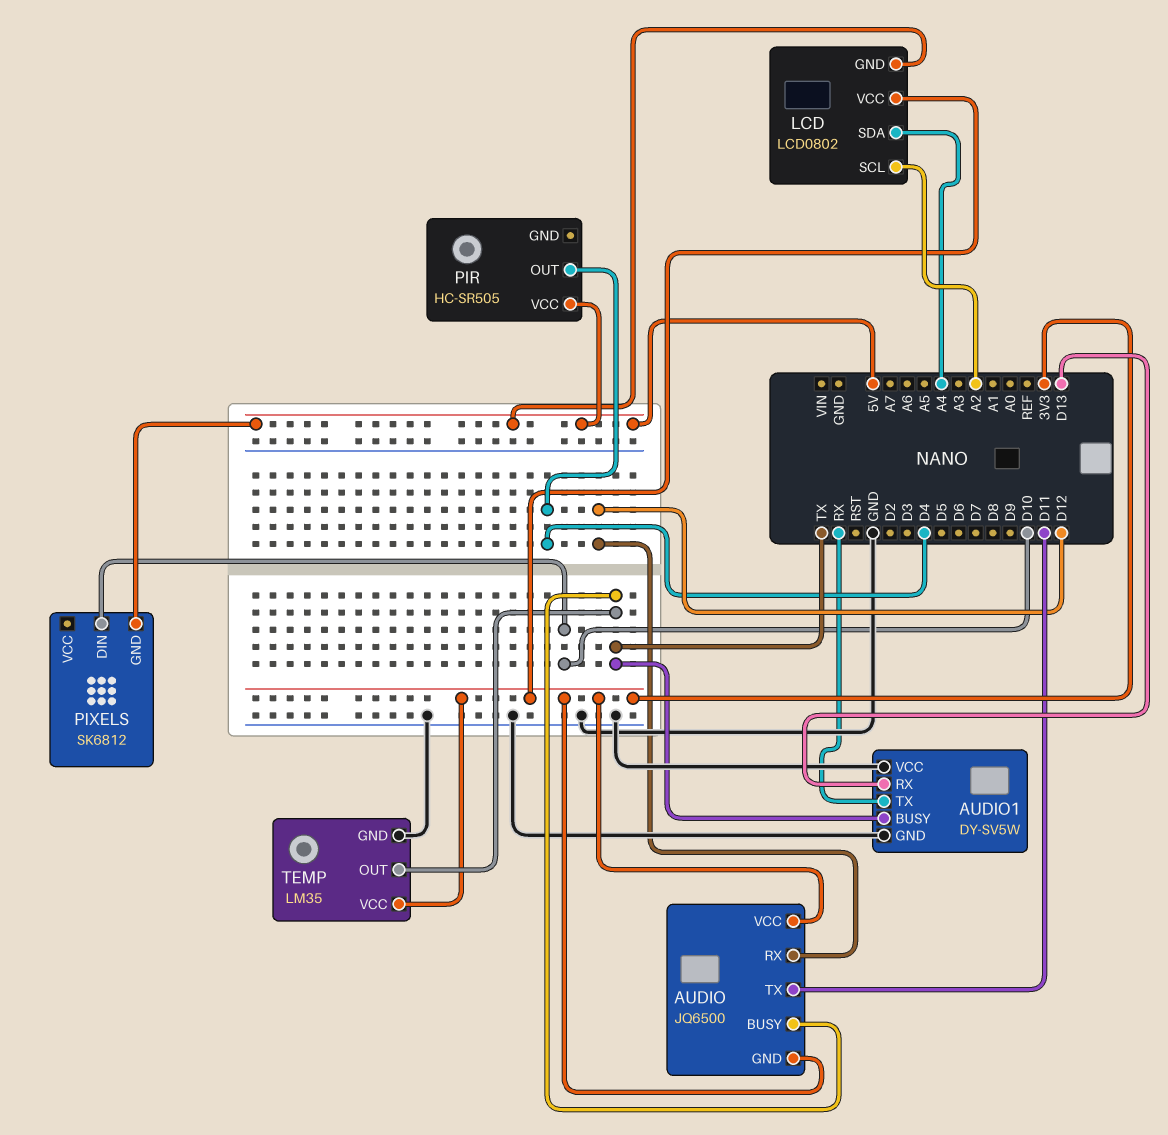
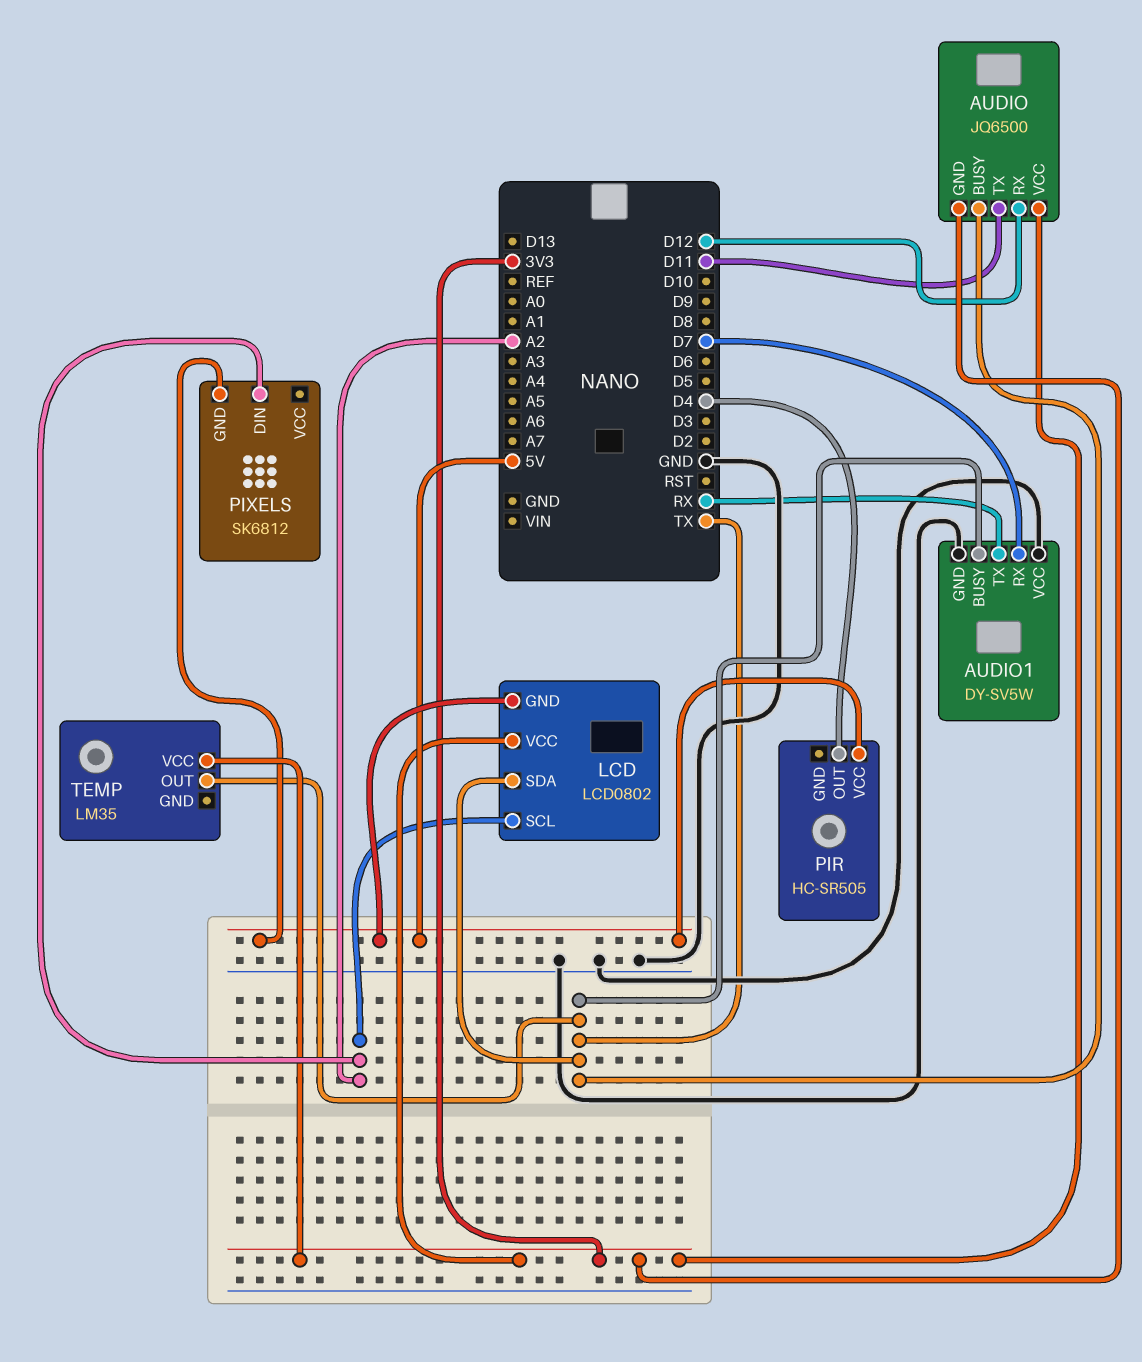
AUDIO1 pin RX: D13 -> D7
LCD pin SDA: A4 -> TX
PIXELS pin DIN: D10 -> A2
TEMP pin GND: GND -> none

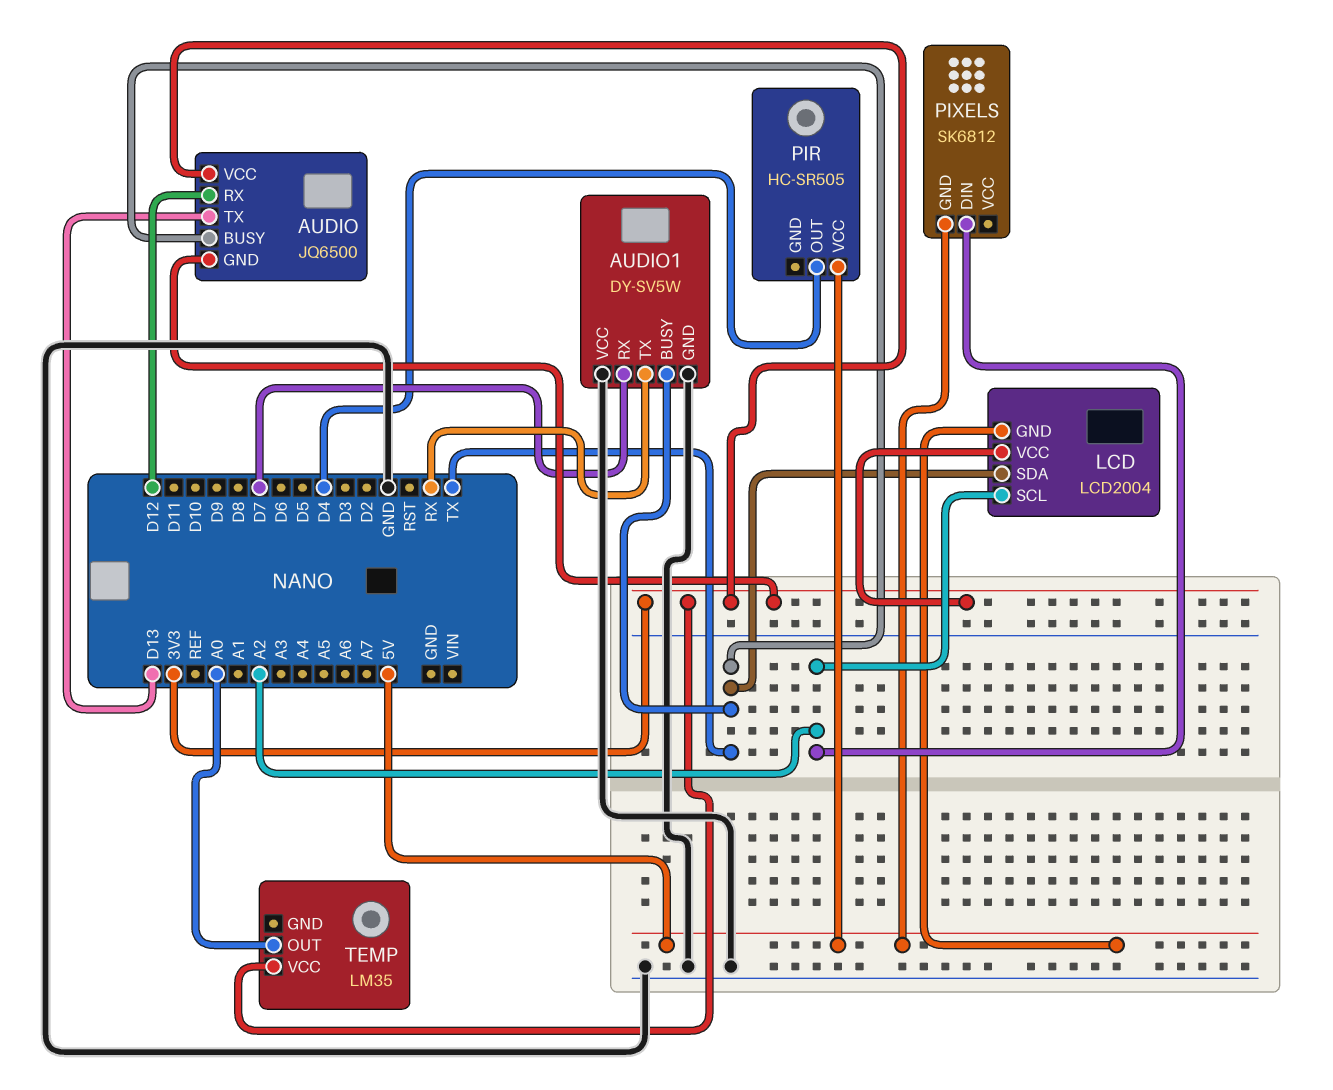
AUDIO pin TX: D11 -> D13
LCD: LCD0802 -> LCD2004
TEMP pin OUT: TX -> A0

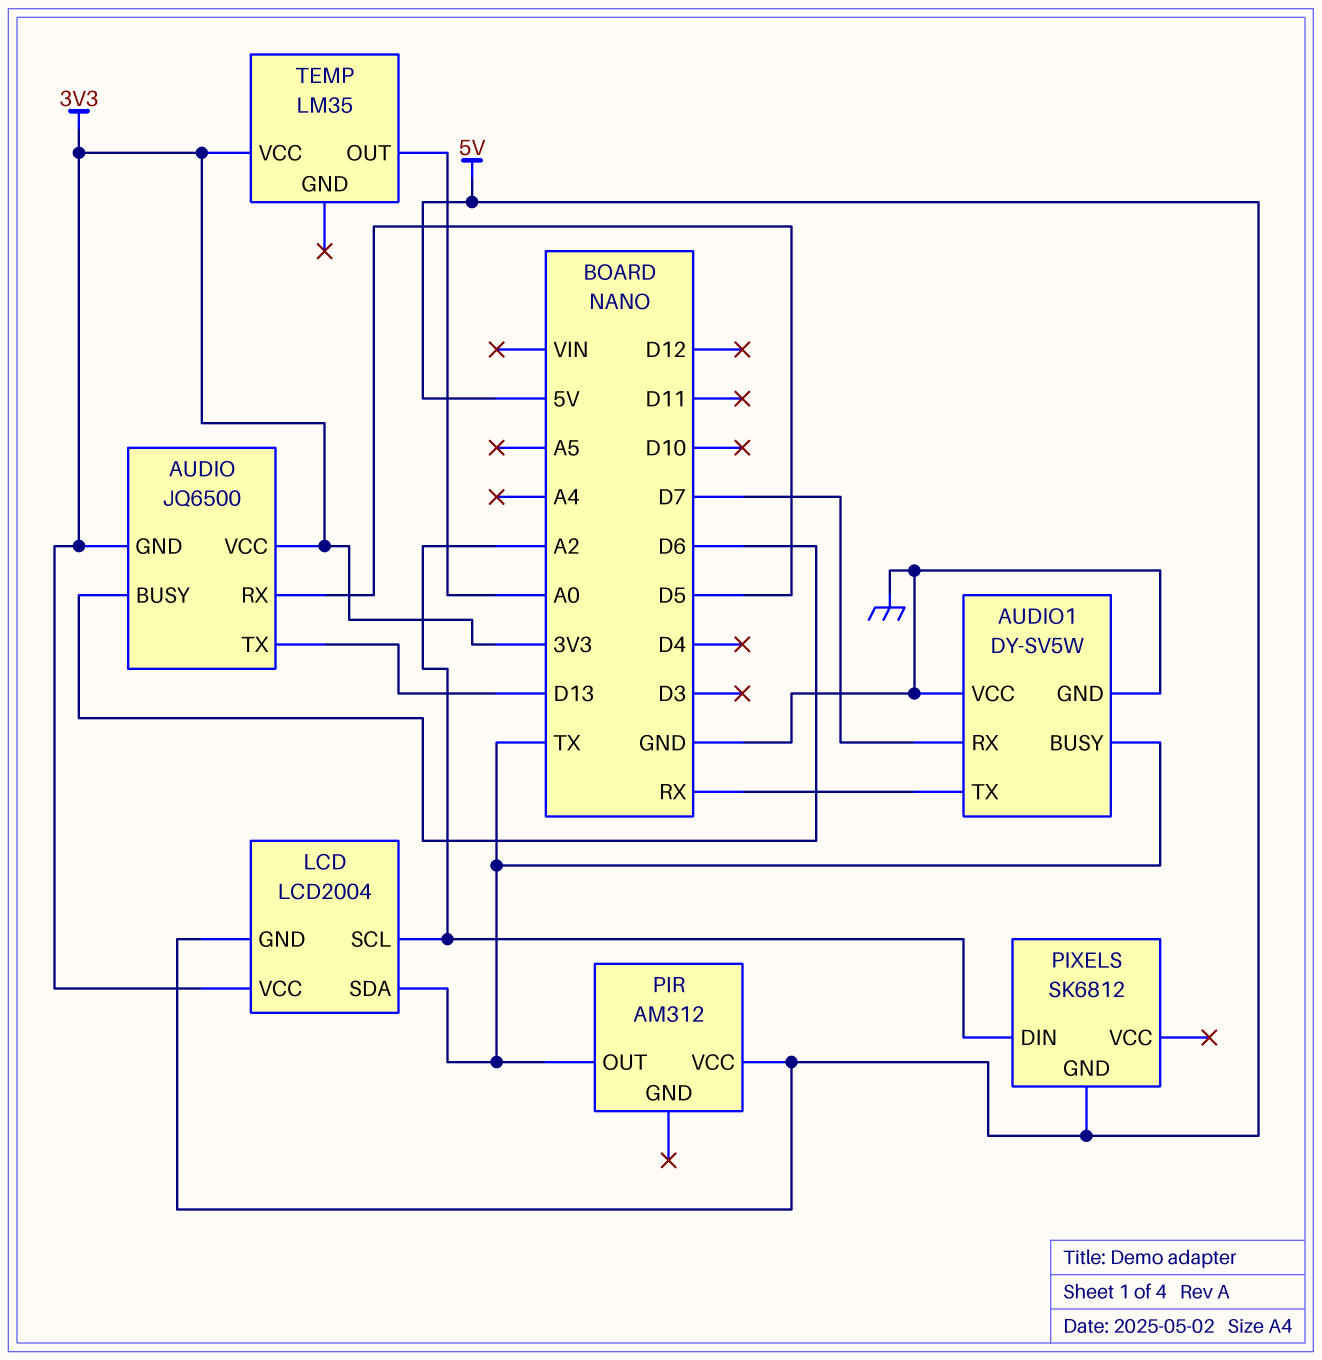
AUDIO pin BUSY: TX -> D6
AUDIO pin RX: D12 -> D5
PIR: HC-SR505 -> AM312
PIR pin OUT: D4 -> TX

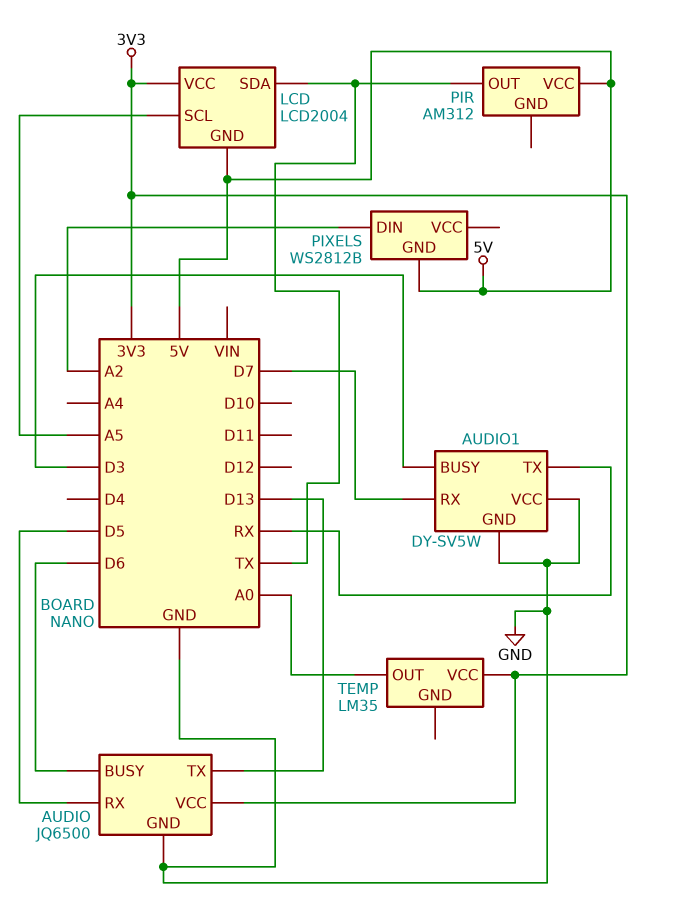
AUDIO pin GND: 3V3 -> GND
AUDIO1 pin BUSY: TX -> D3
LCD pin SCL: A2 -> A5
PIXELS: SK6812 -> WS2812B

